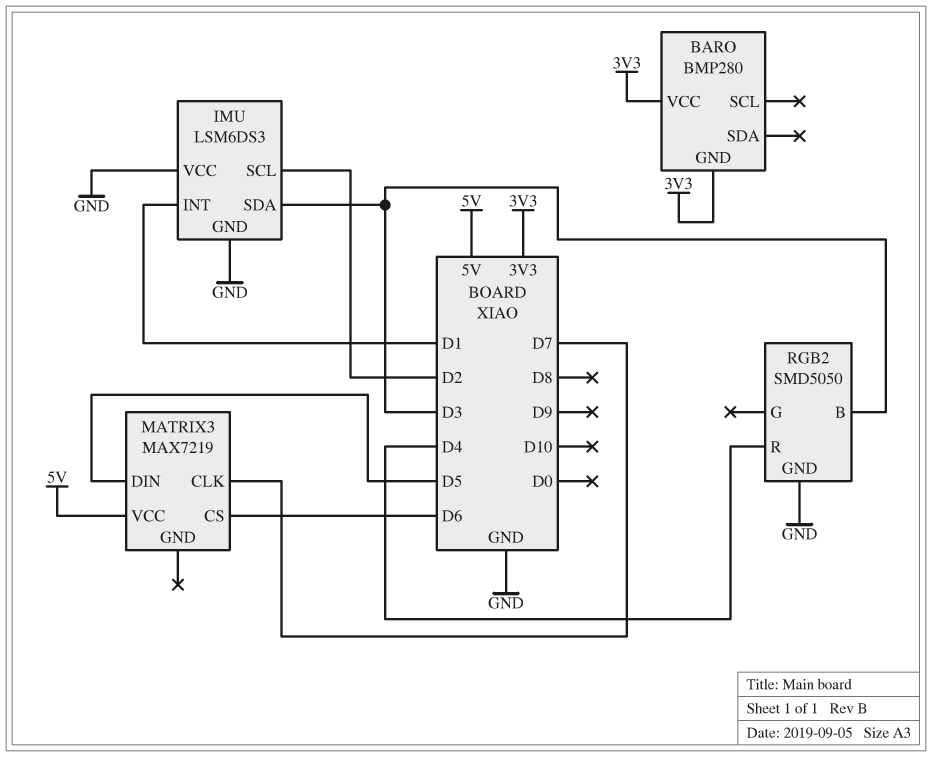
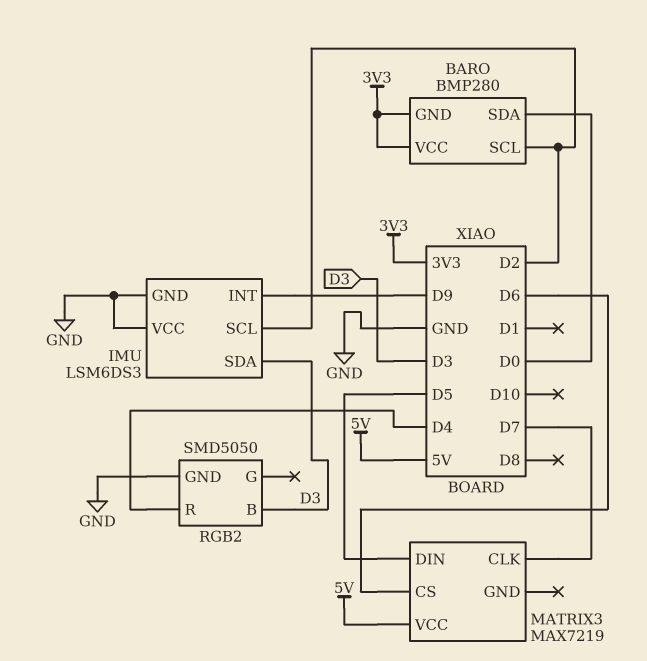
BARO pin SCL: none -> D2
BARO pin SDA: none -> D0
IMU pin INT: D1 -> D9

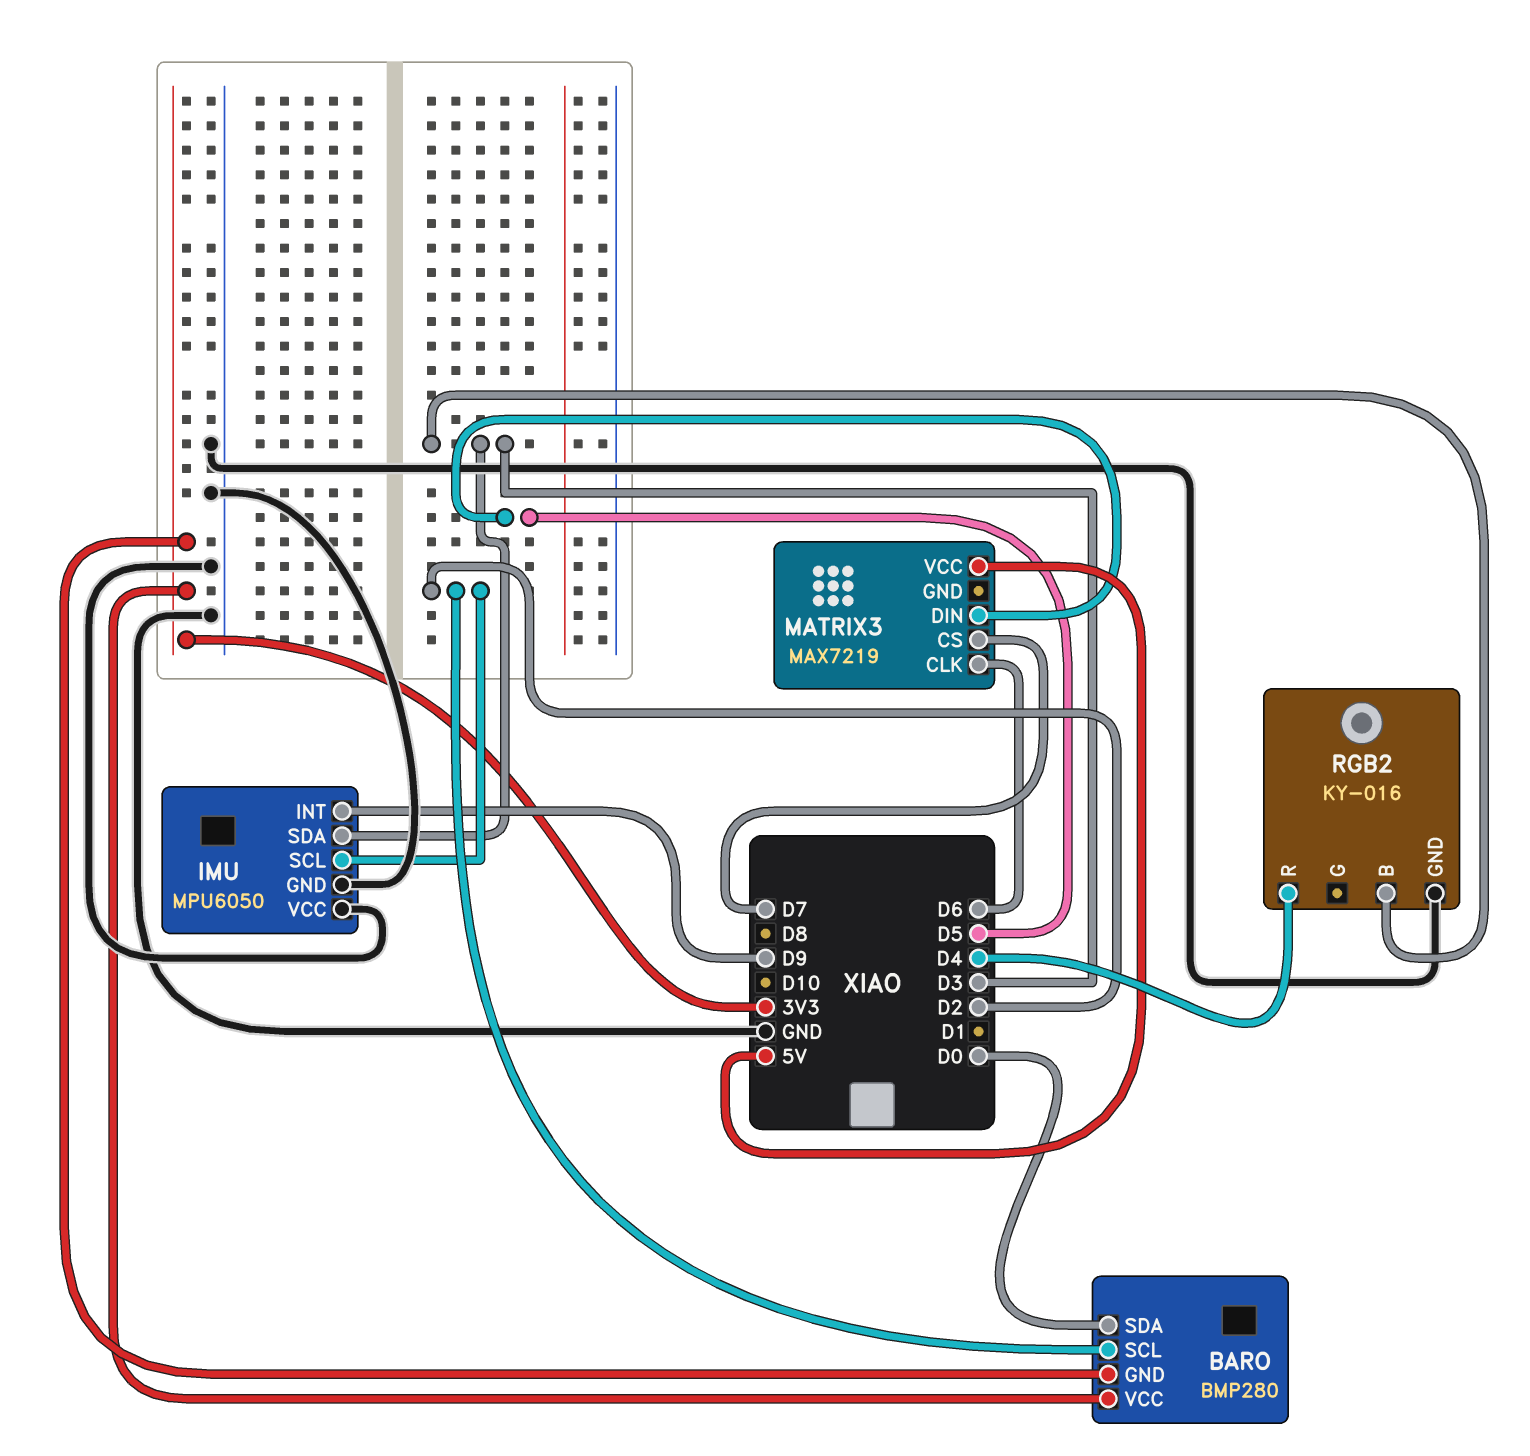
IMU: LSM6DS3 -> MPU6050
MATRIX3 pin CLK: D7 -> D6
MATRIX3 pin CS: D6 -> D7
RGB2: SMD5050 -> KY-016

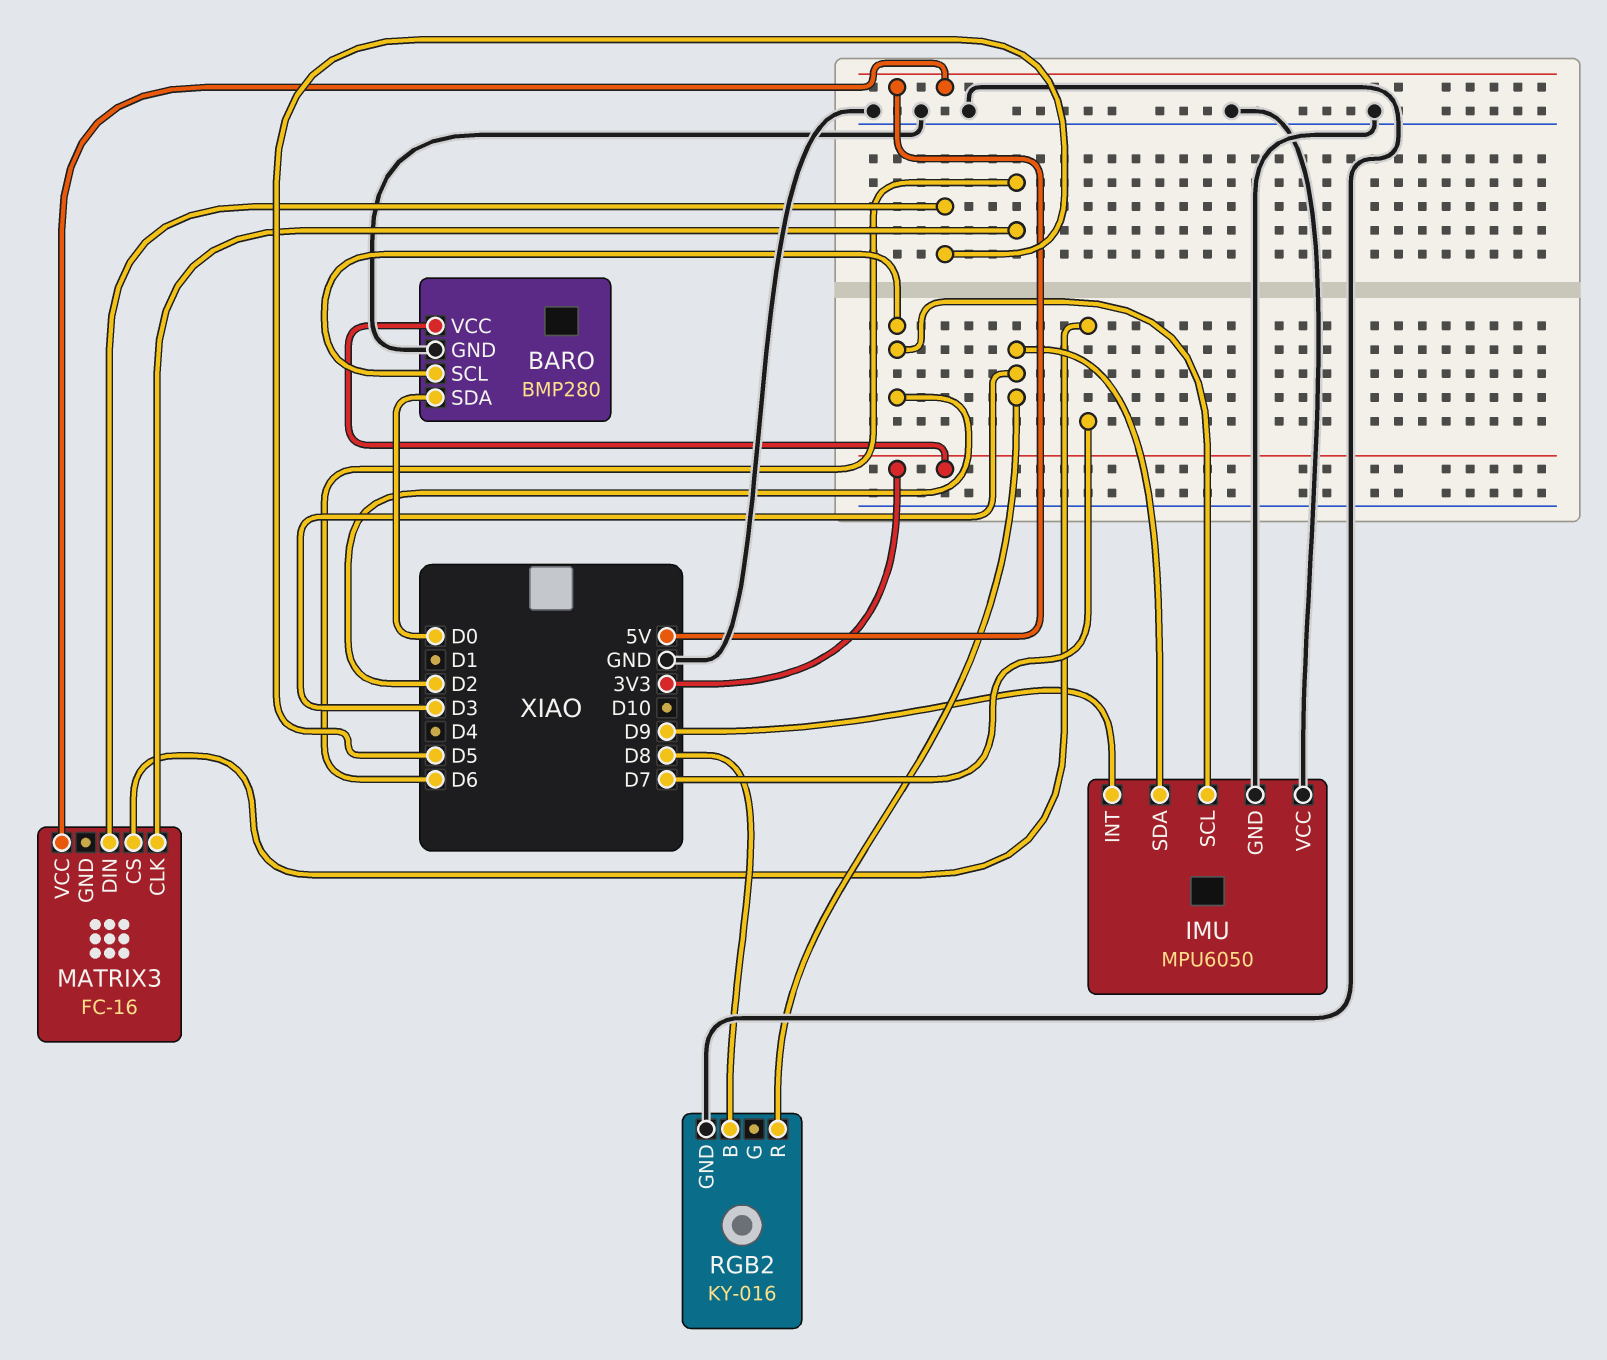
BARO pin GND: 3V3 -> GND
MATRIX3: MAX7219 -> FC-16
RGB2 pin B: D3 -> D8
RGB2 pin R: D4 -> D3

